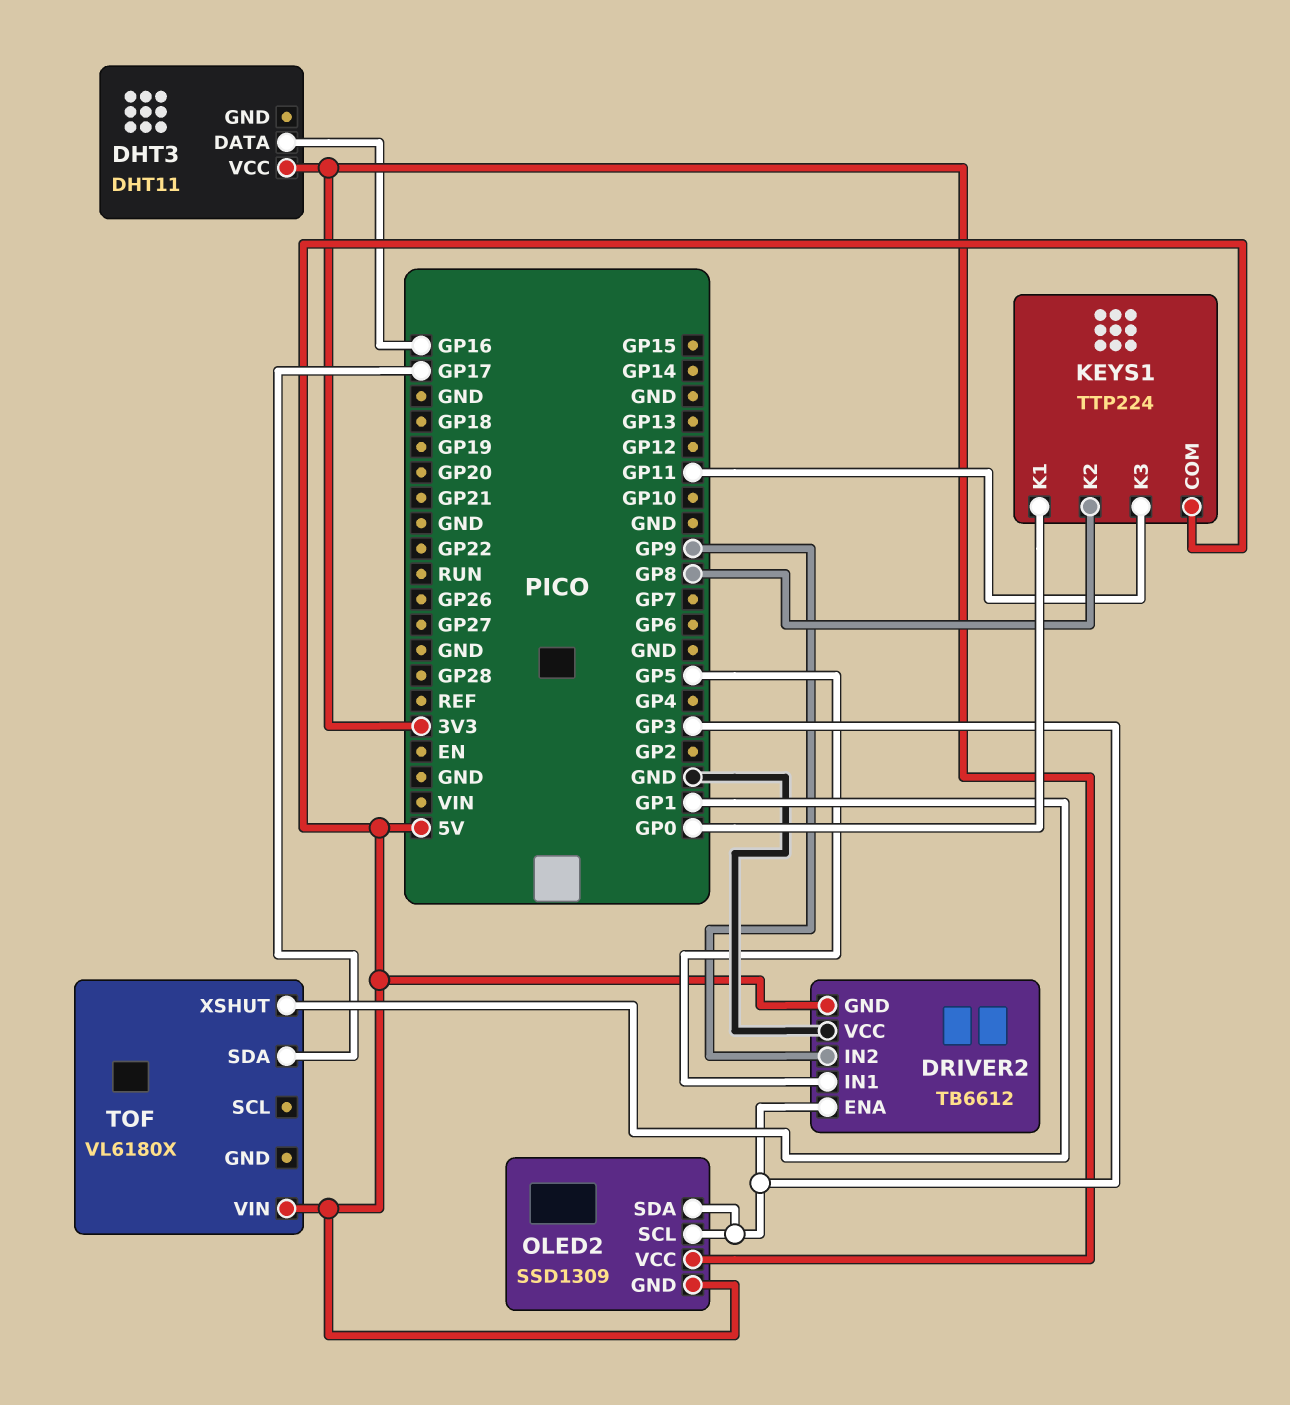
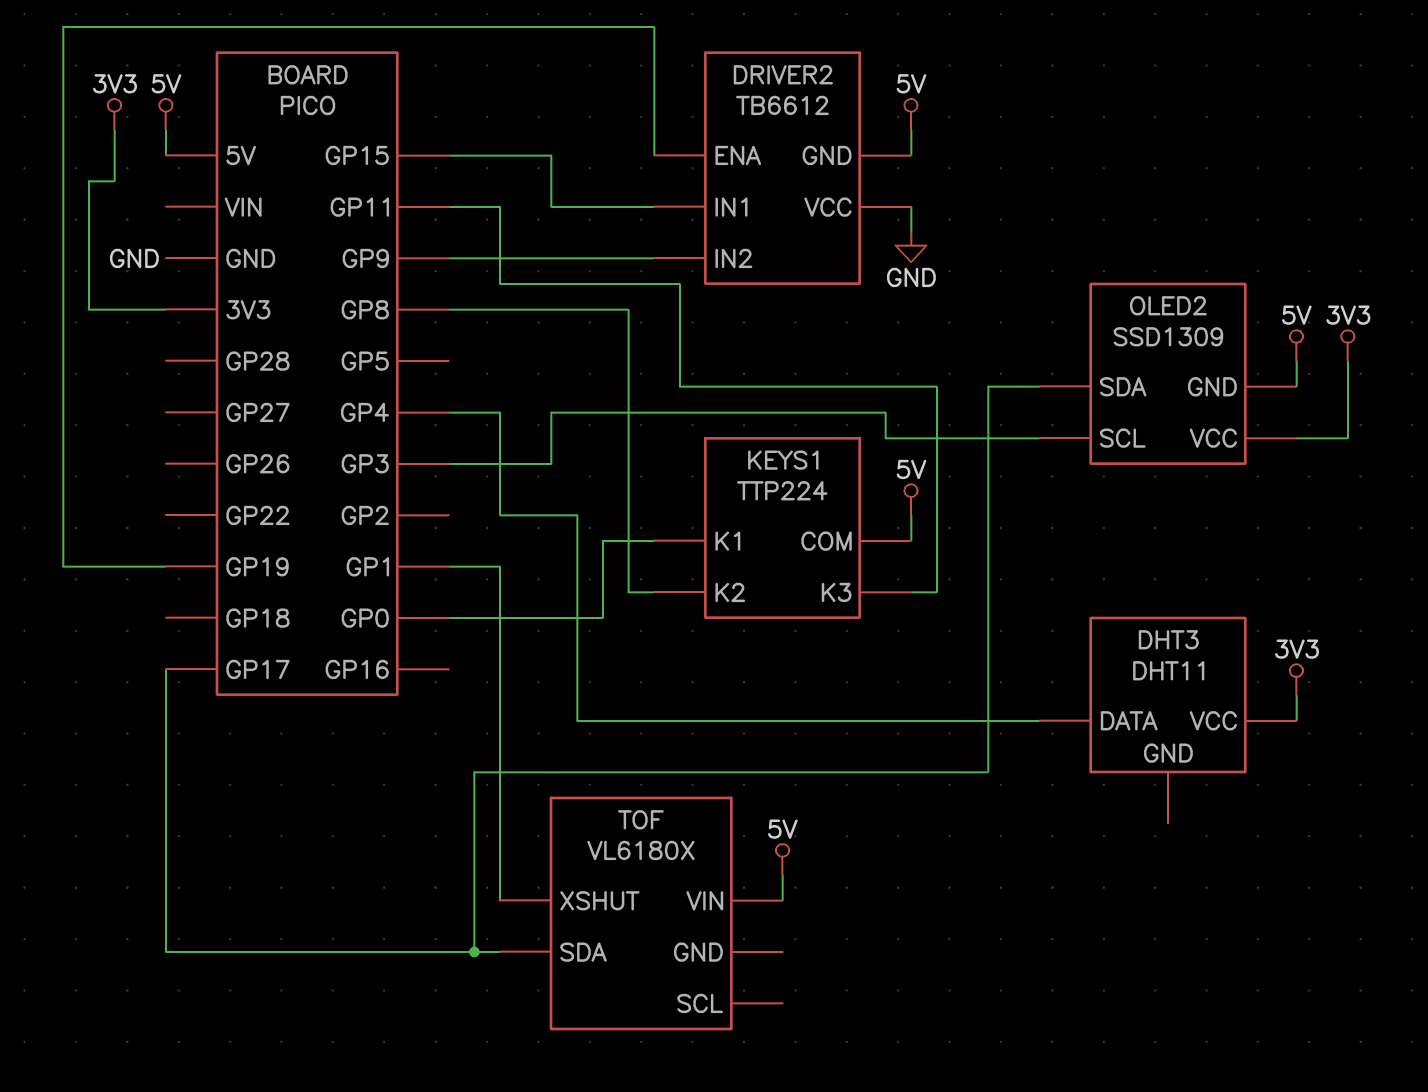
DHT3 pin DATA: GP16 -> GP4
DRIVER2 pin ENA: GP3 -> GP19
DRIVER2 pin IN1: GP5 -> GP15
OLED2 pin SDA: GP3 -> GP17

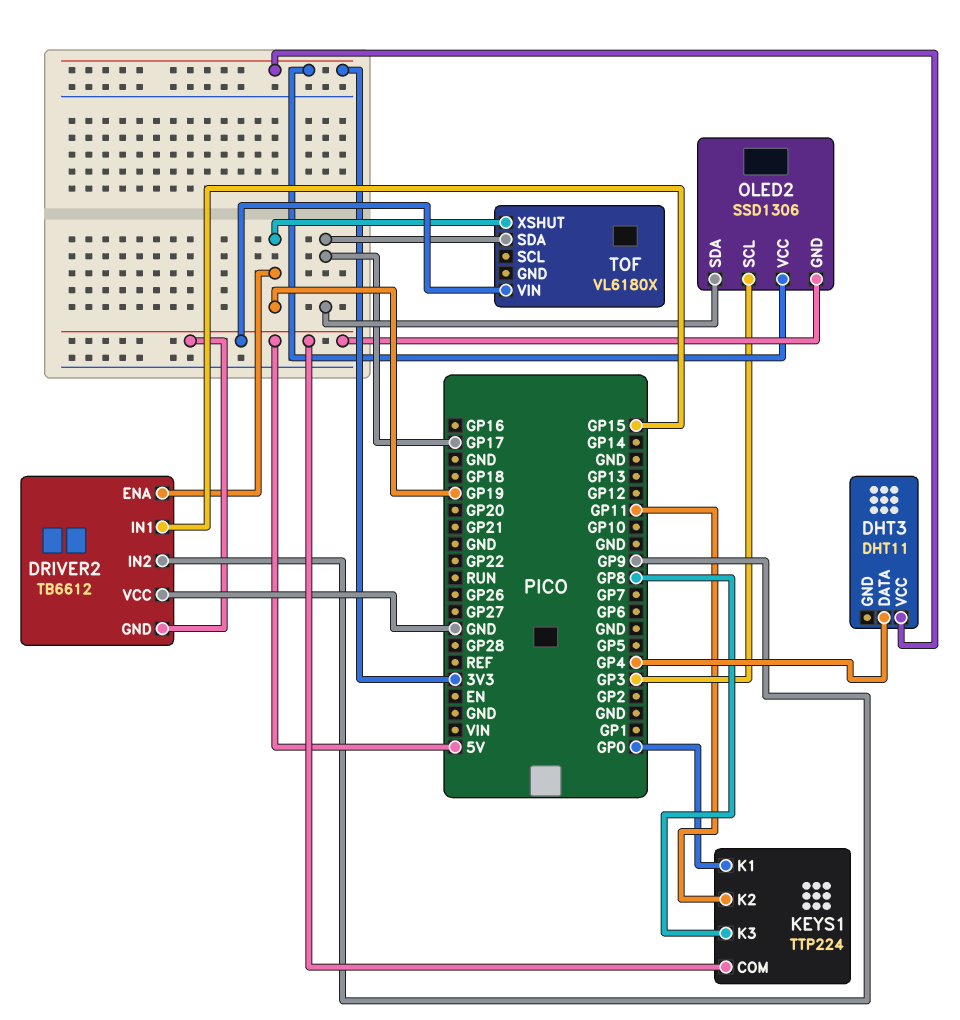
KEYS1 pin K2: GP8 -> GP11
KEYS1 pin K3: GP11 -> GP8
OLED2: SSD1309 -> SSD1306
TOF pin XSHUT: GP1 -> GP19

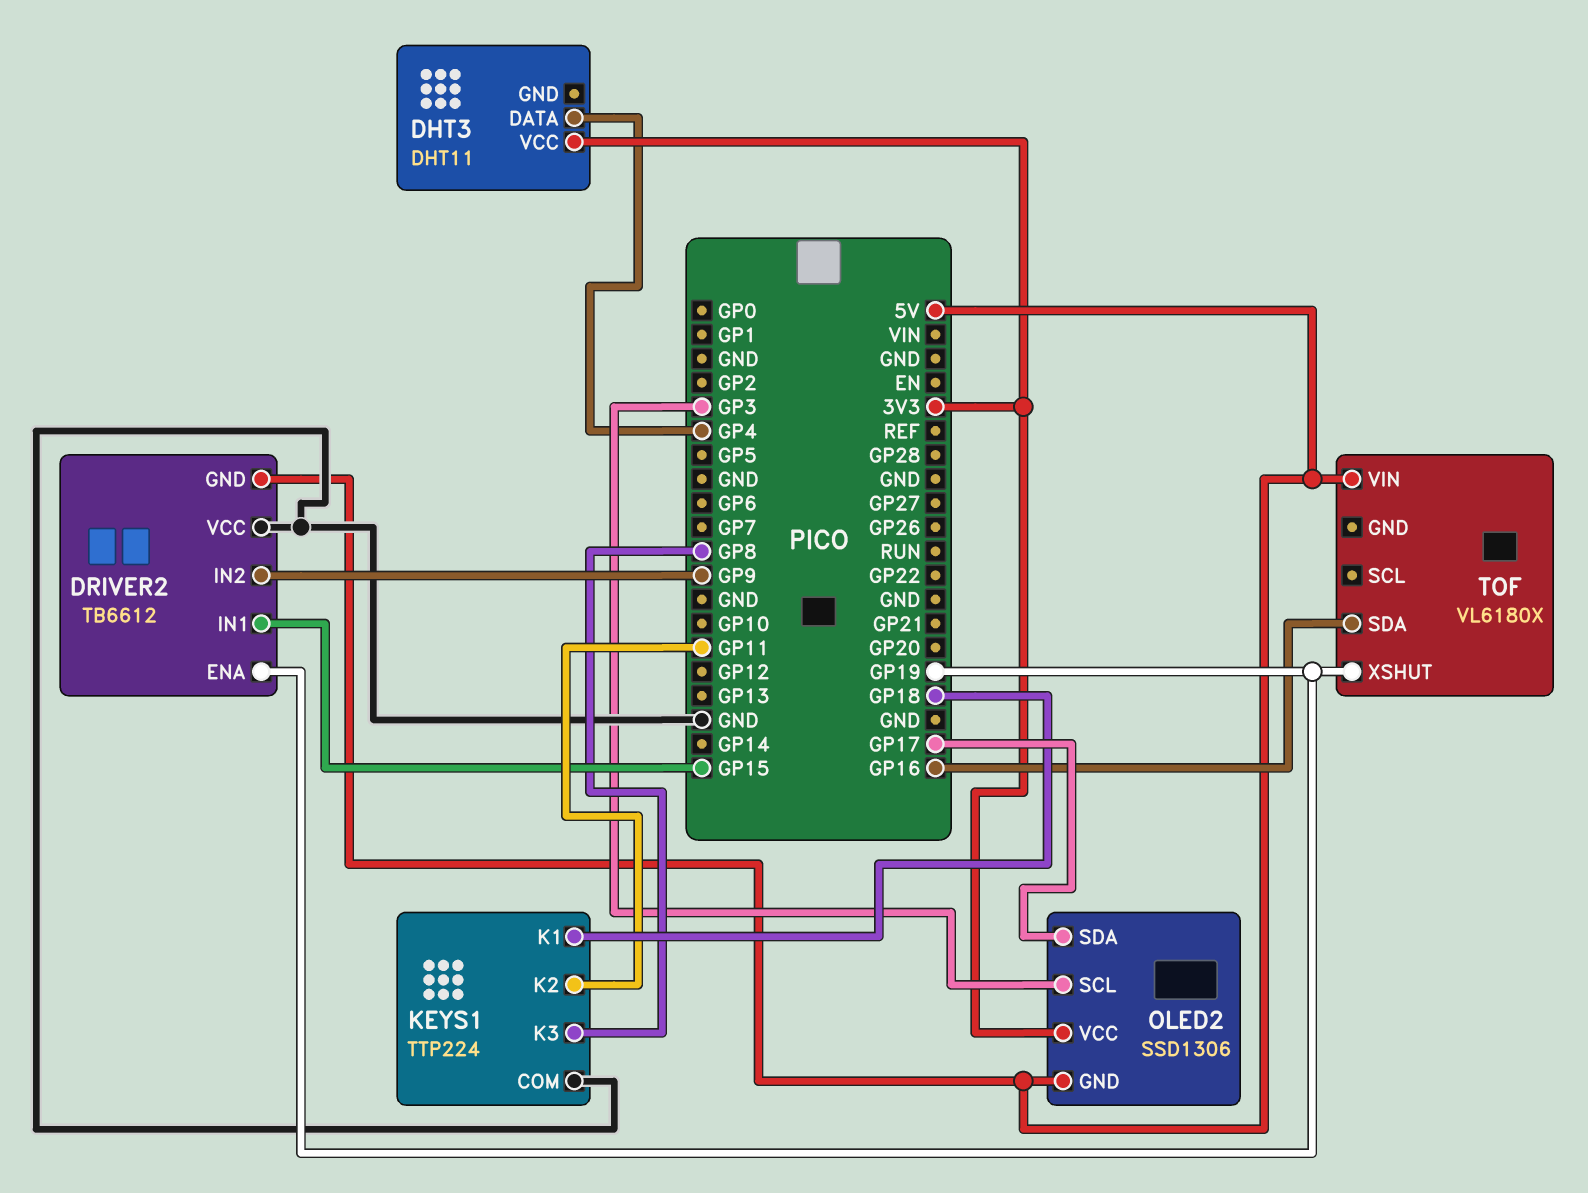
KEYS1 pin COM: 5V -> GND
KEYS1 pin K1: GP0 -> GP18
TOF pin SDA: GP17 -> GP16

